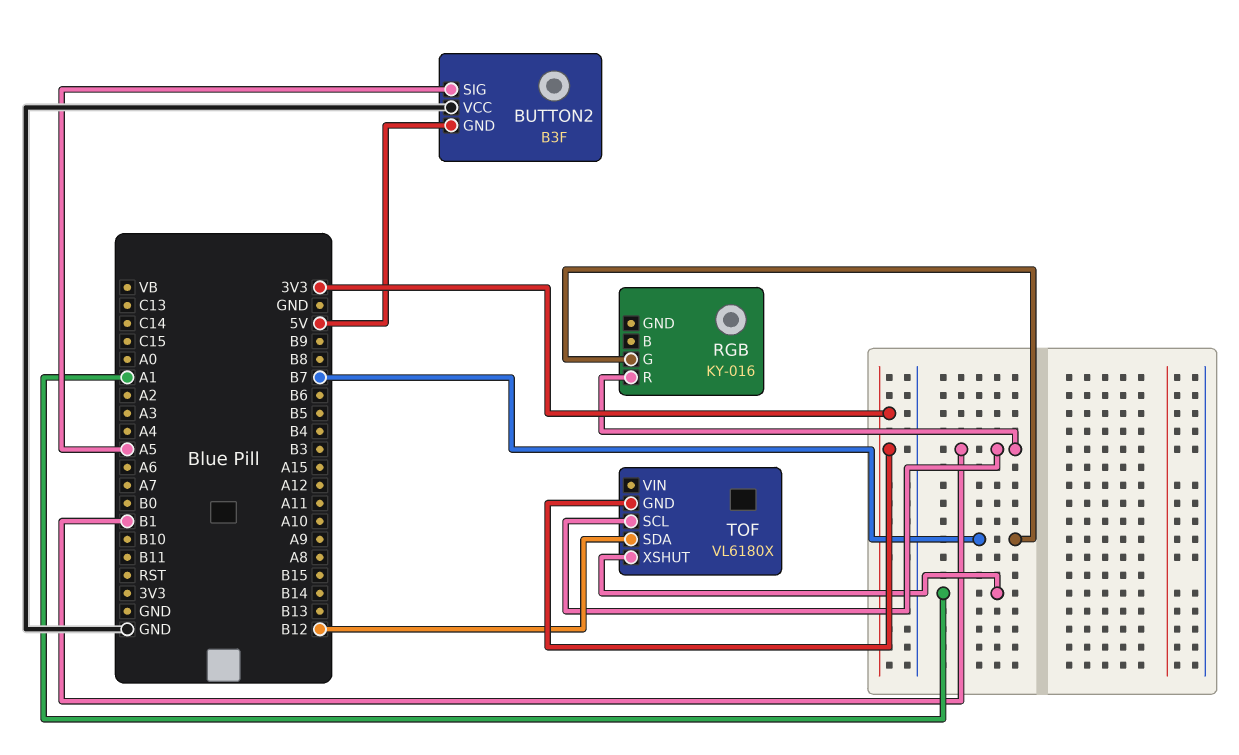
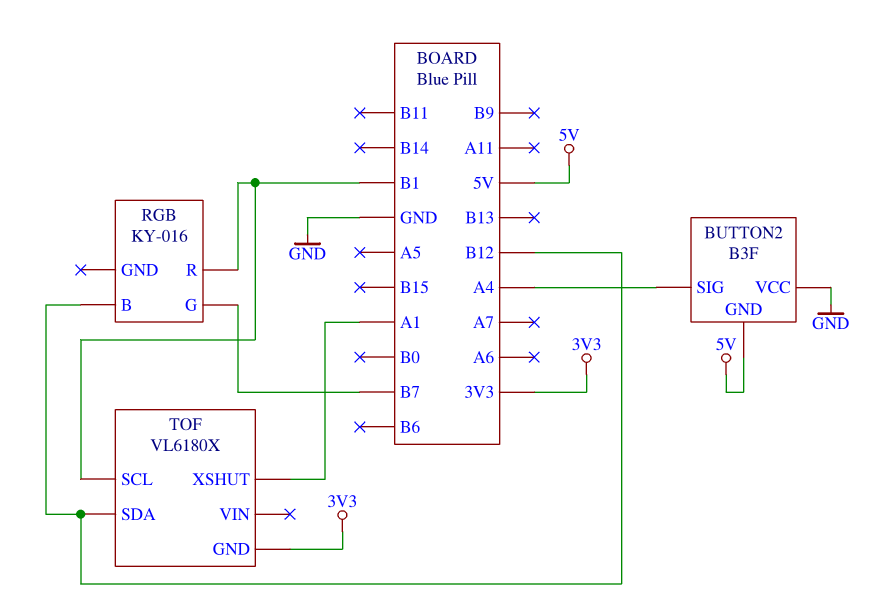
BUTTON2 pin SIG: A5 -> A4
RGB pin B: none -> B12

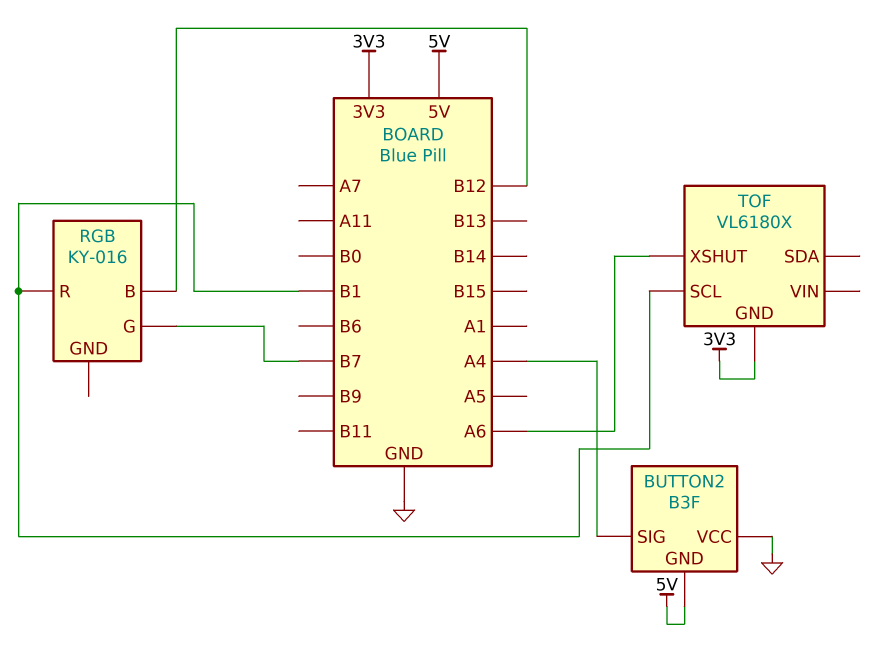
TOF pin SDA: B12 -> none
TOF pin XSHUT: A1 -> A6

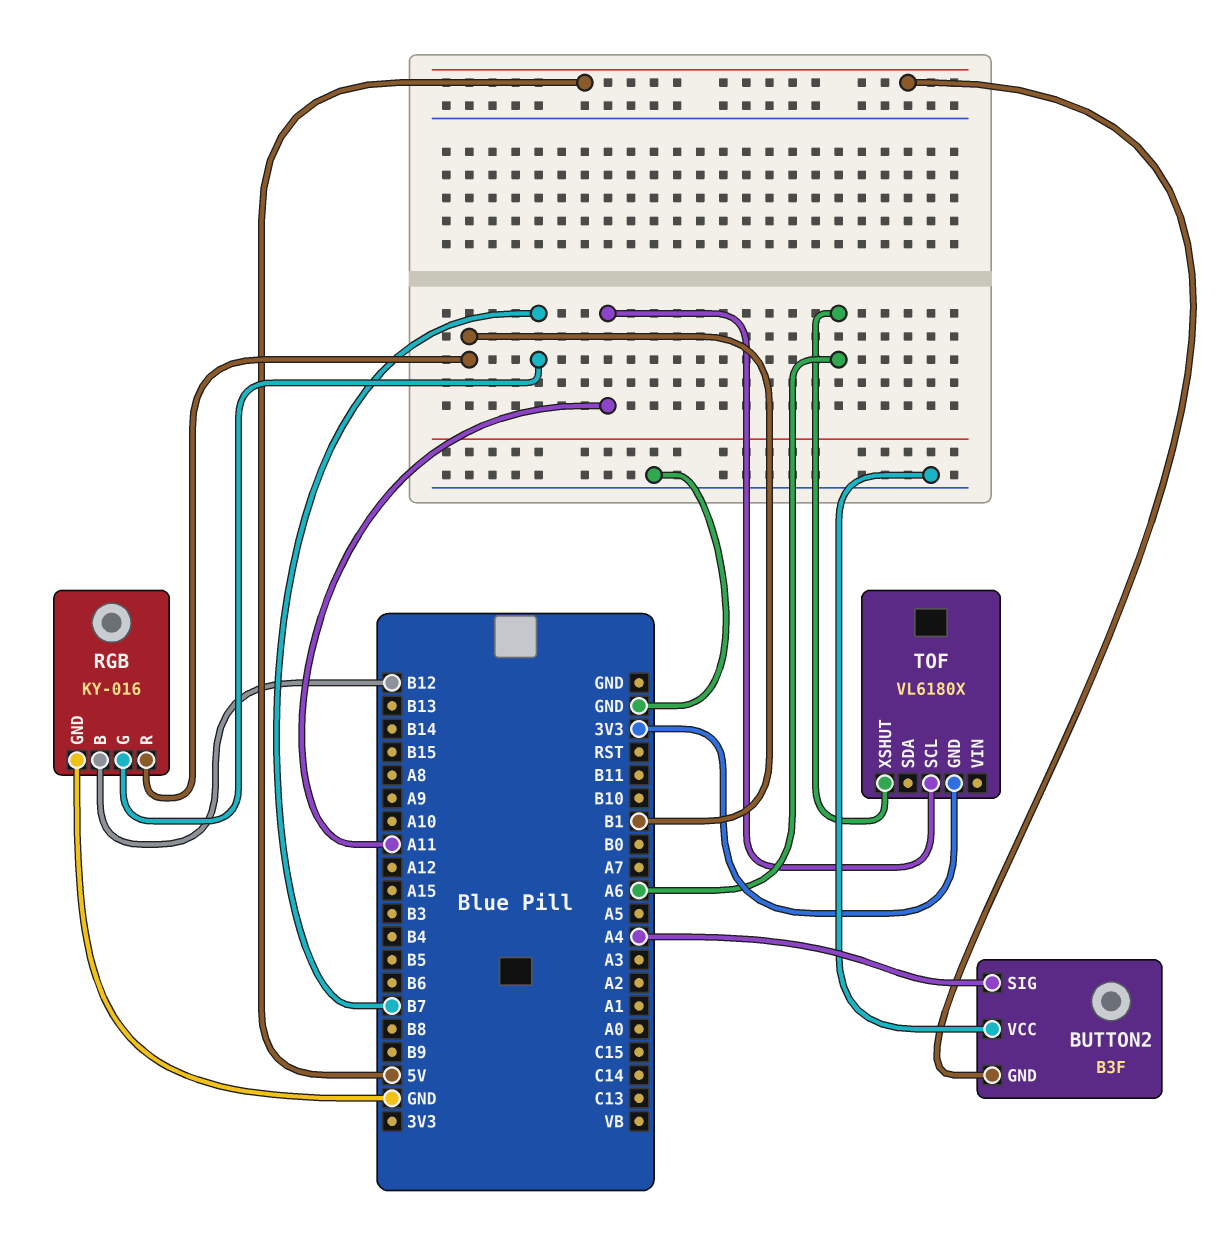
RGB pin GND: none -> GND
TOF pin SCL: B1 -> A11

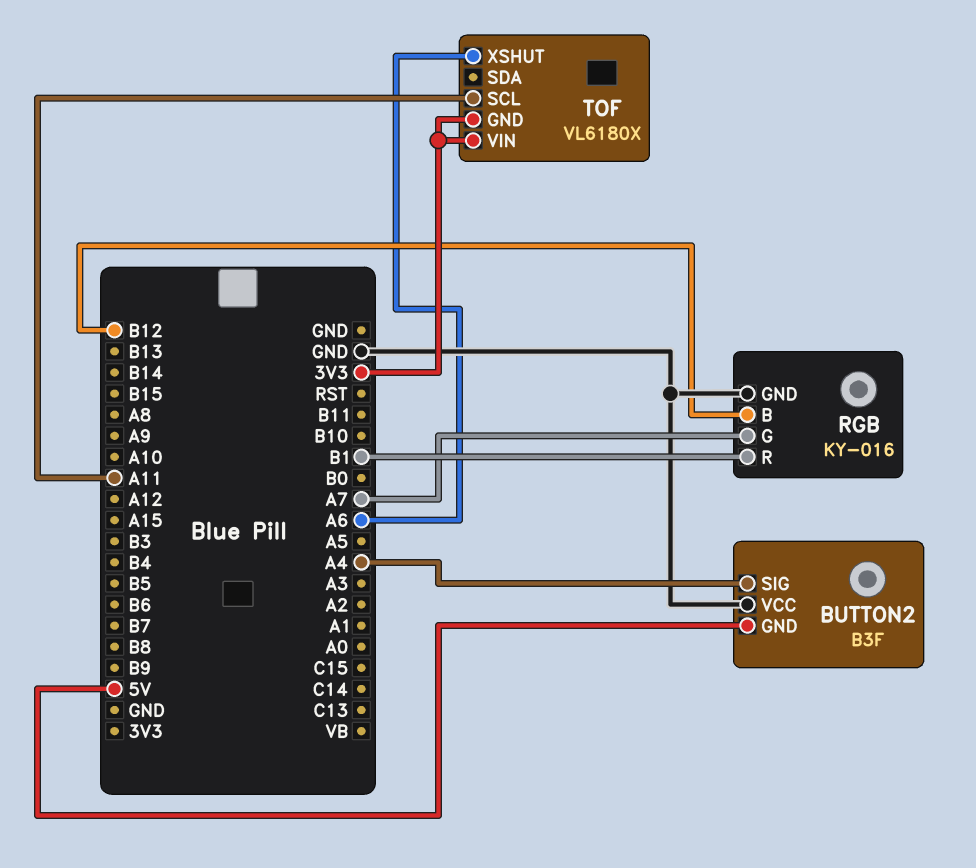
RGB pin G: B7 -> A7
TOF pin VIN: none -> 3V3

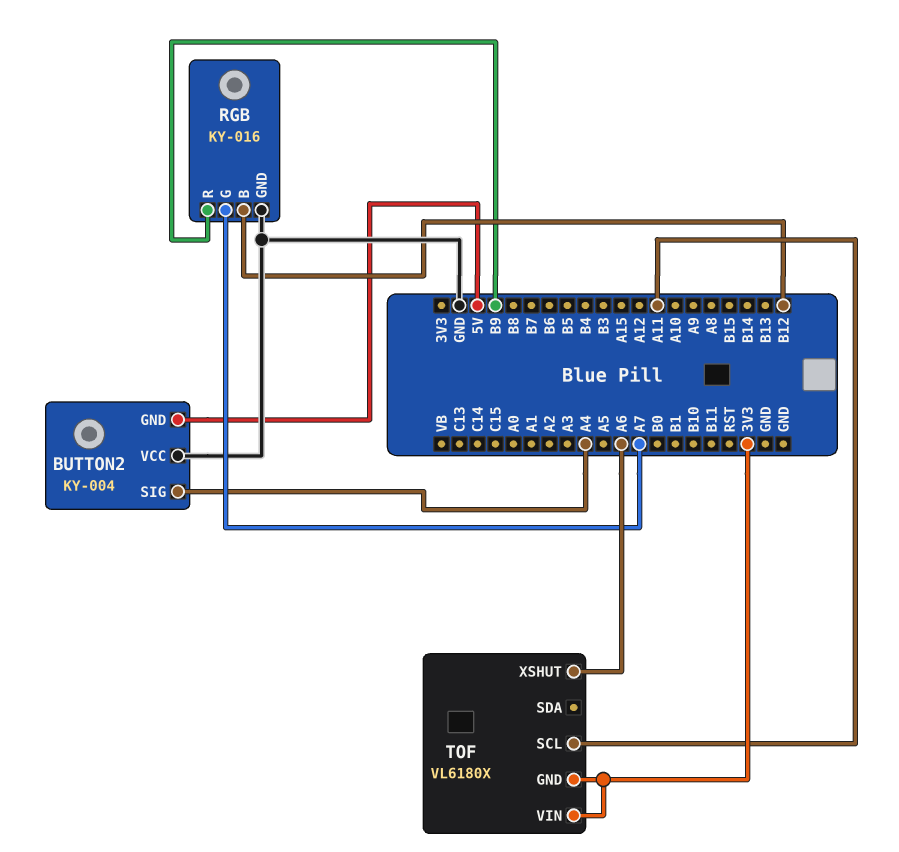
BUTTON2: B3F -> KY-004
RGB pin R: B1 -> B9

